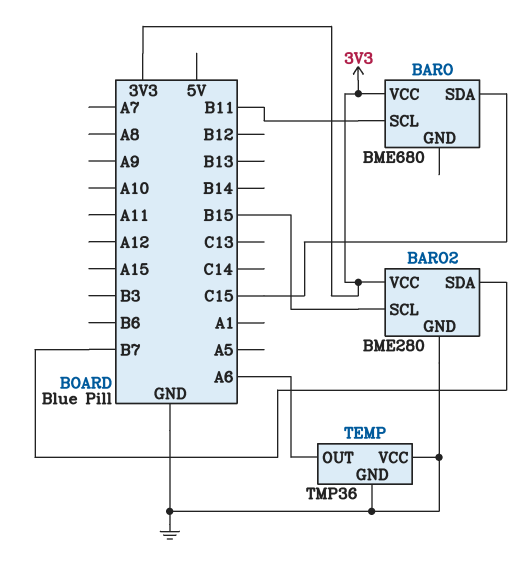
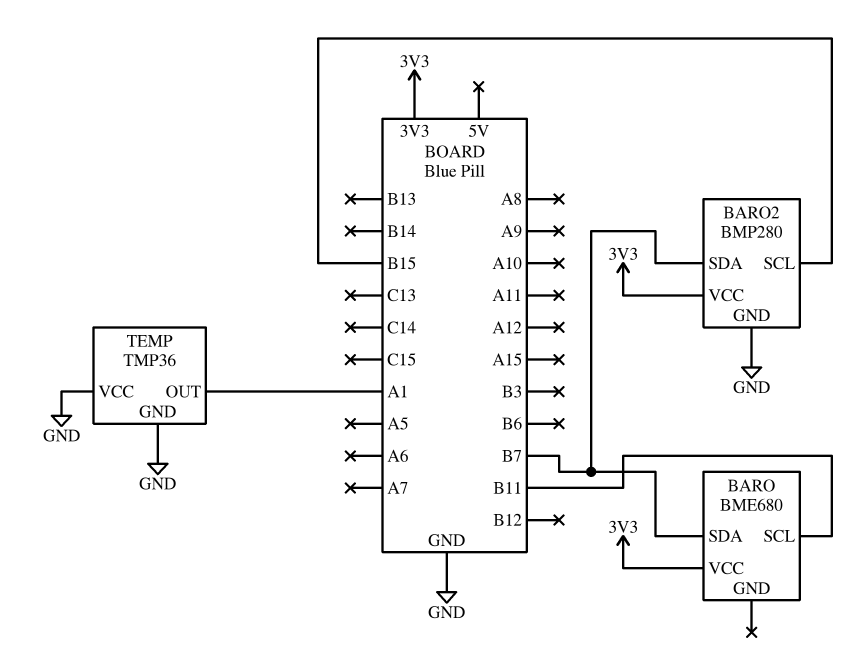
BARO pin SDA: C15 -> B7
BARO2: BME280 -> BMP280
TEMP pin OUT: A6 -> A1

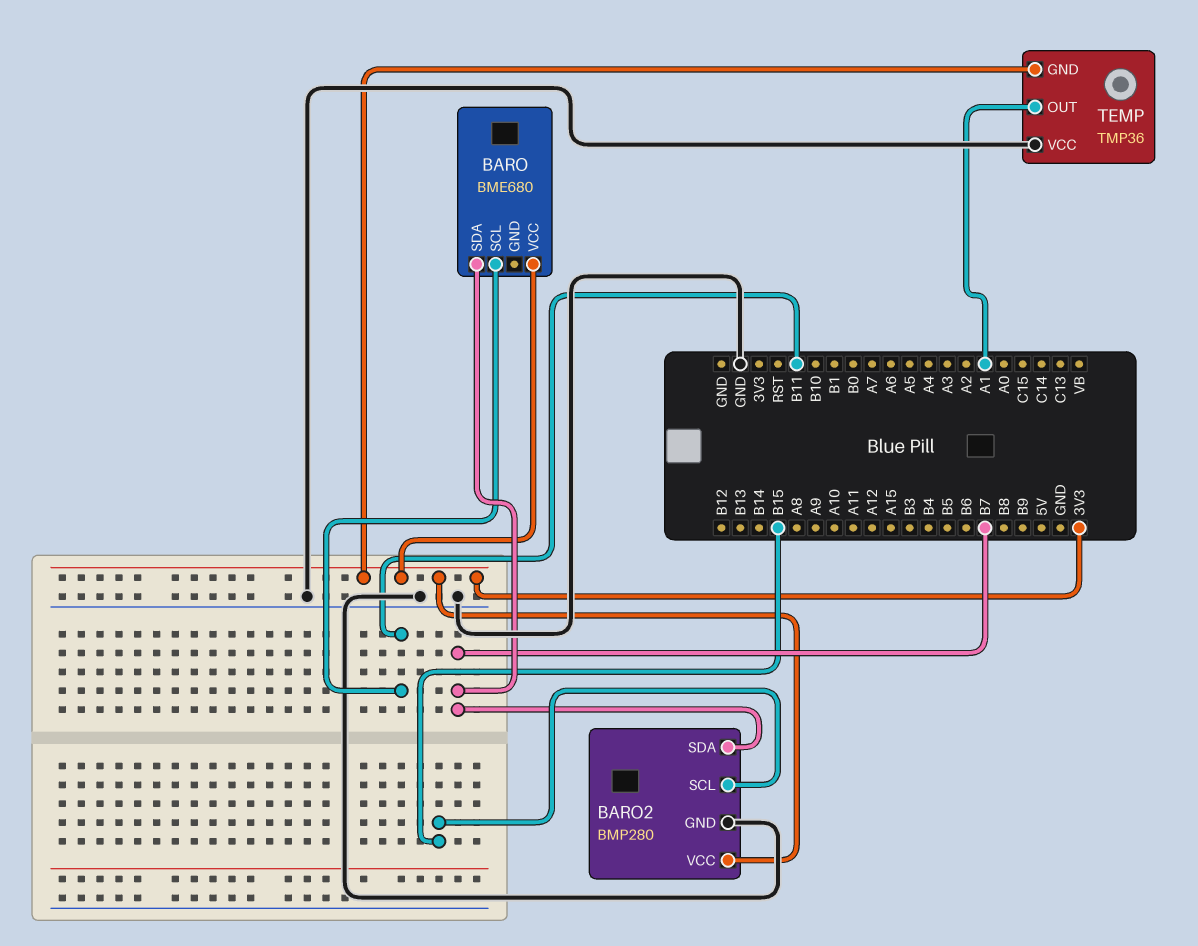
TEMP pin GND: GND -> 3V3

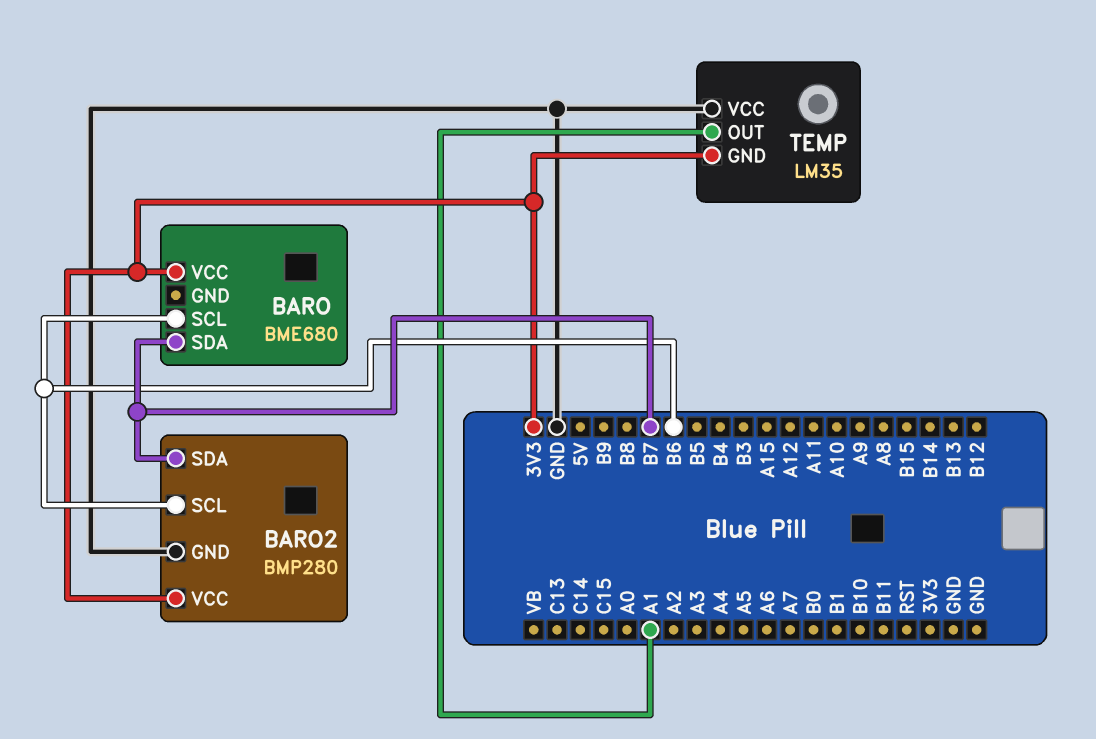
BARO pin SCL: B11 -> B6
BARO2 pin SCL: B15 -> B6
TEMP: TMP36 -> LM35

